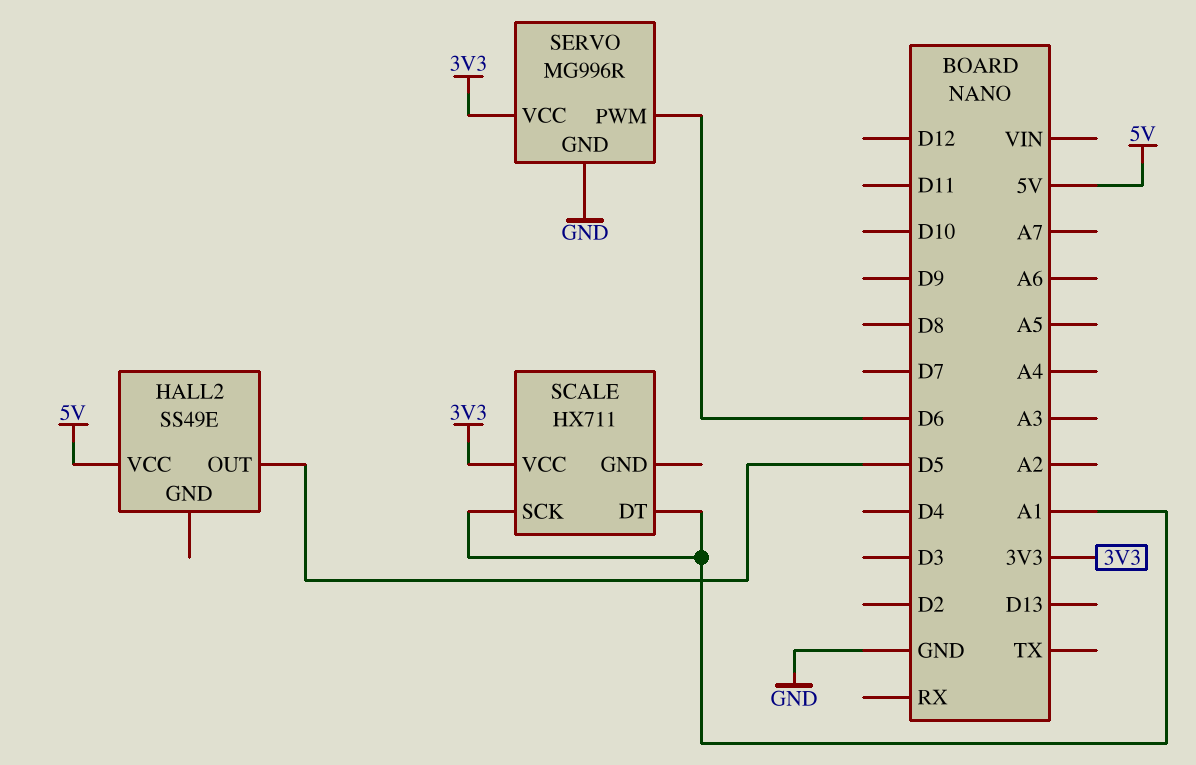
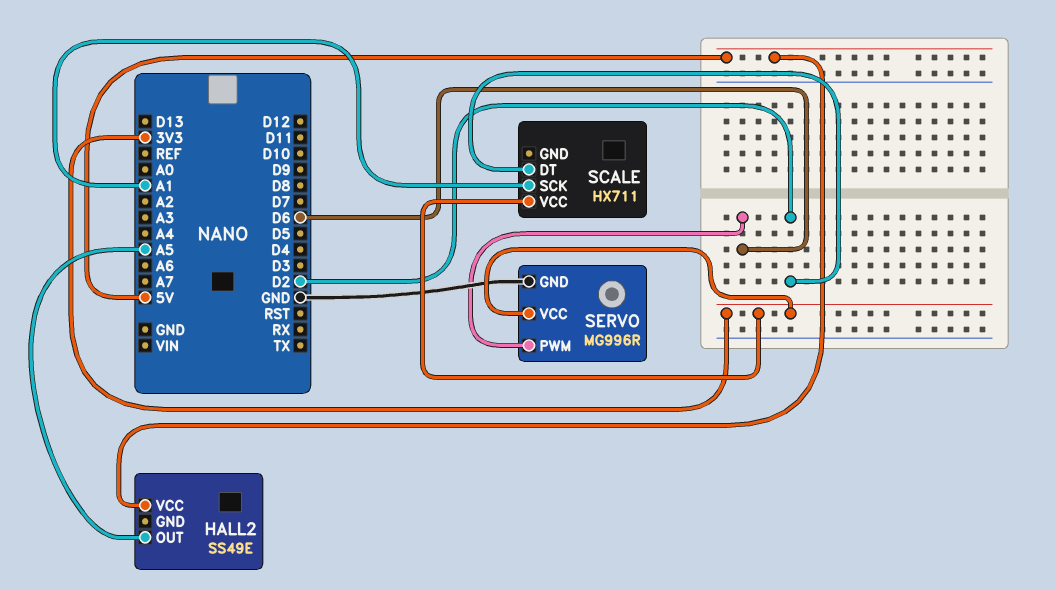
HALL2 pin OUT: D5 -> A5
SCALE pin DT: A1 -> D2

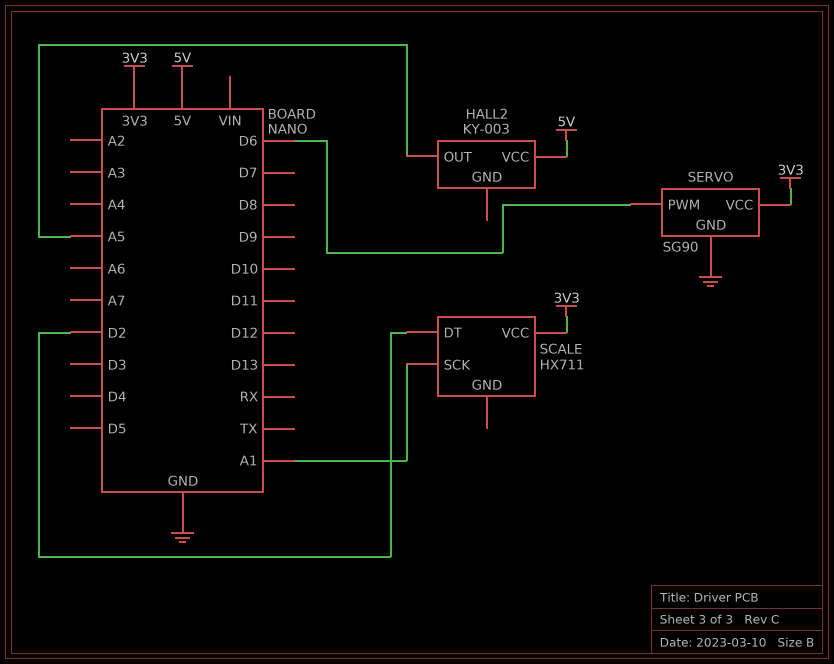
HALL2: SS49E -> KY-003
SERVO: MG996R -> SG90

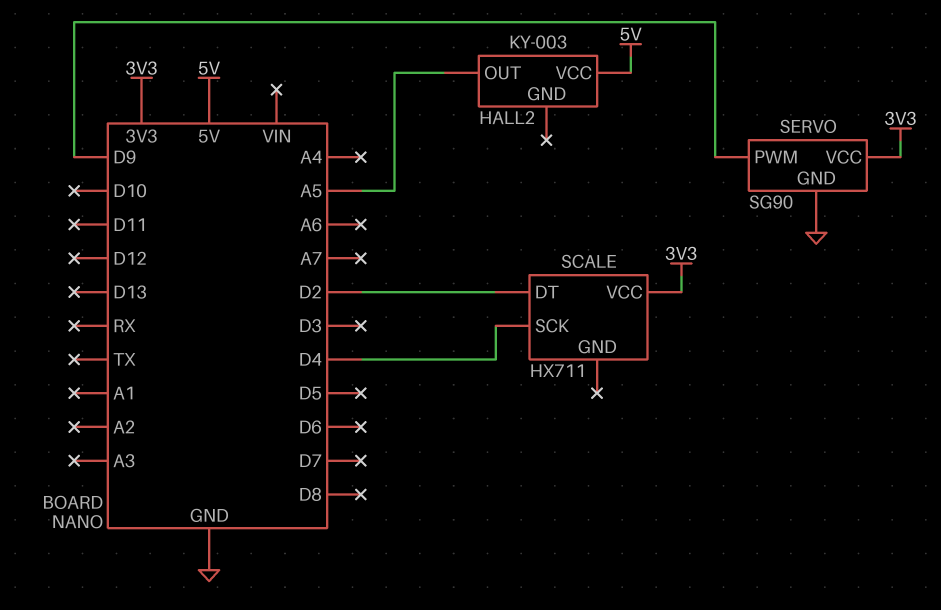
SCALE pin SCK: A1 -> D4
SERVO pin PWM: D6 -> D9

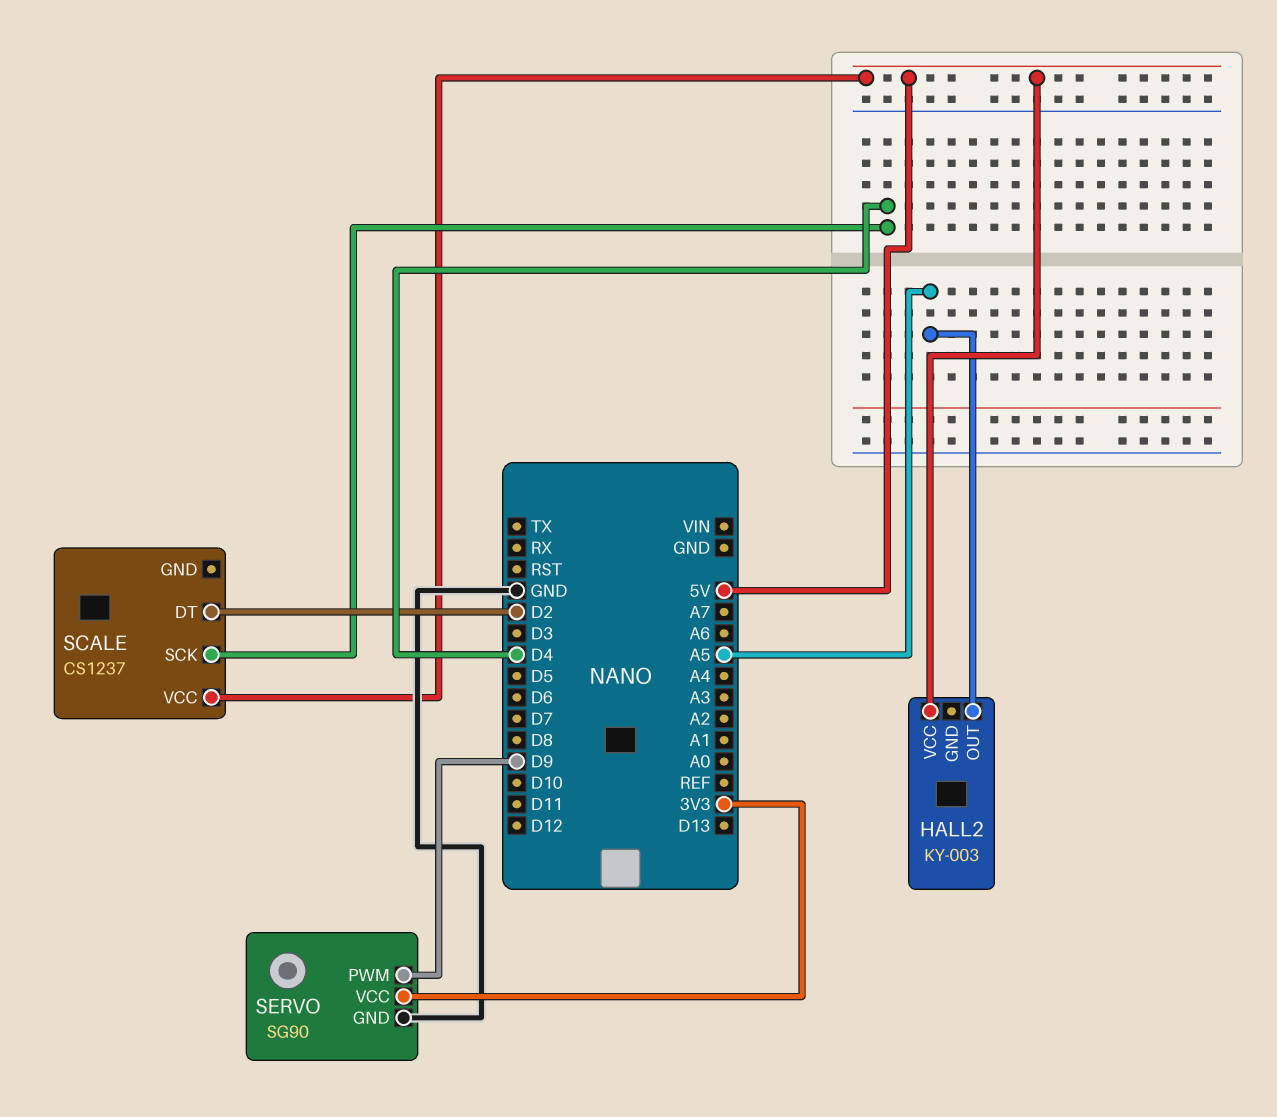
SCALE: HX711 -> CS1237
SCALE pin VCC: 3V3 -> 5V

